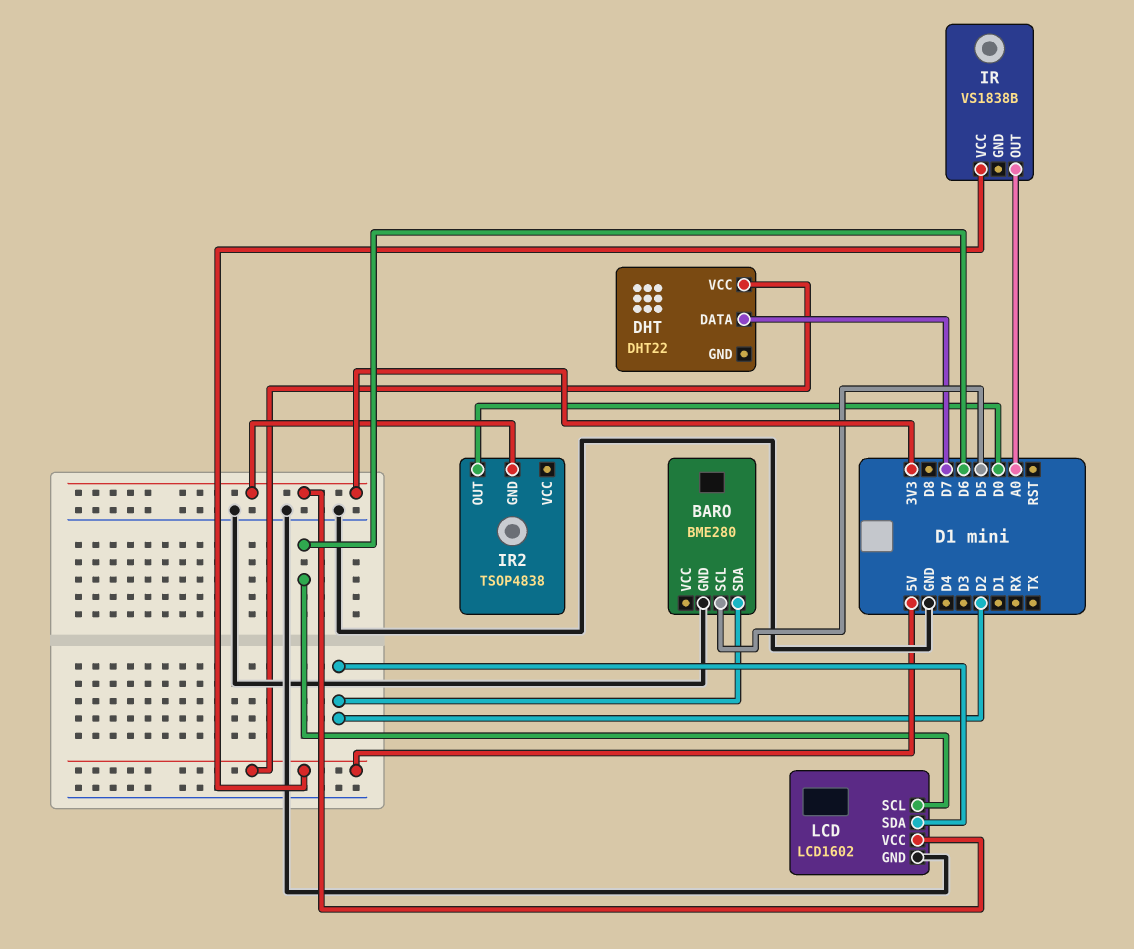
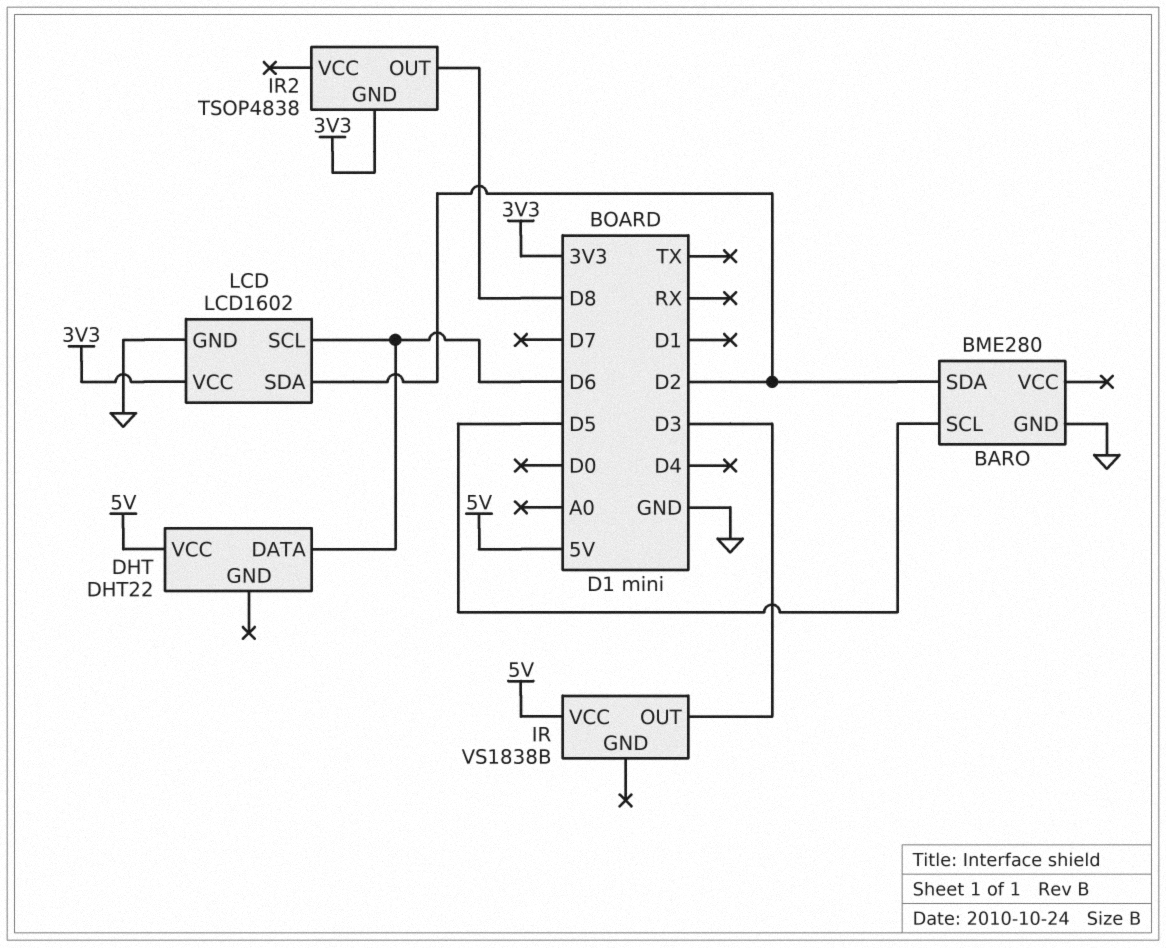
DHT pin DATA: D7 -> D6
IR pin OUT: A0 -> D3
IR2 pin OUT: D0 -> D8

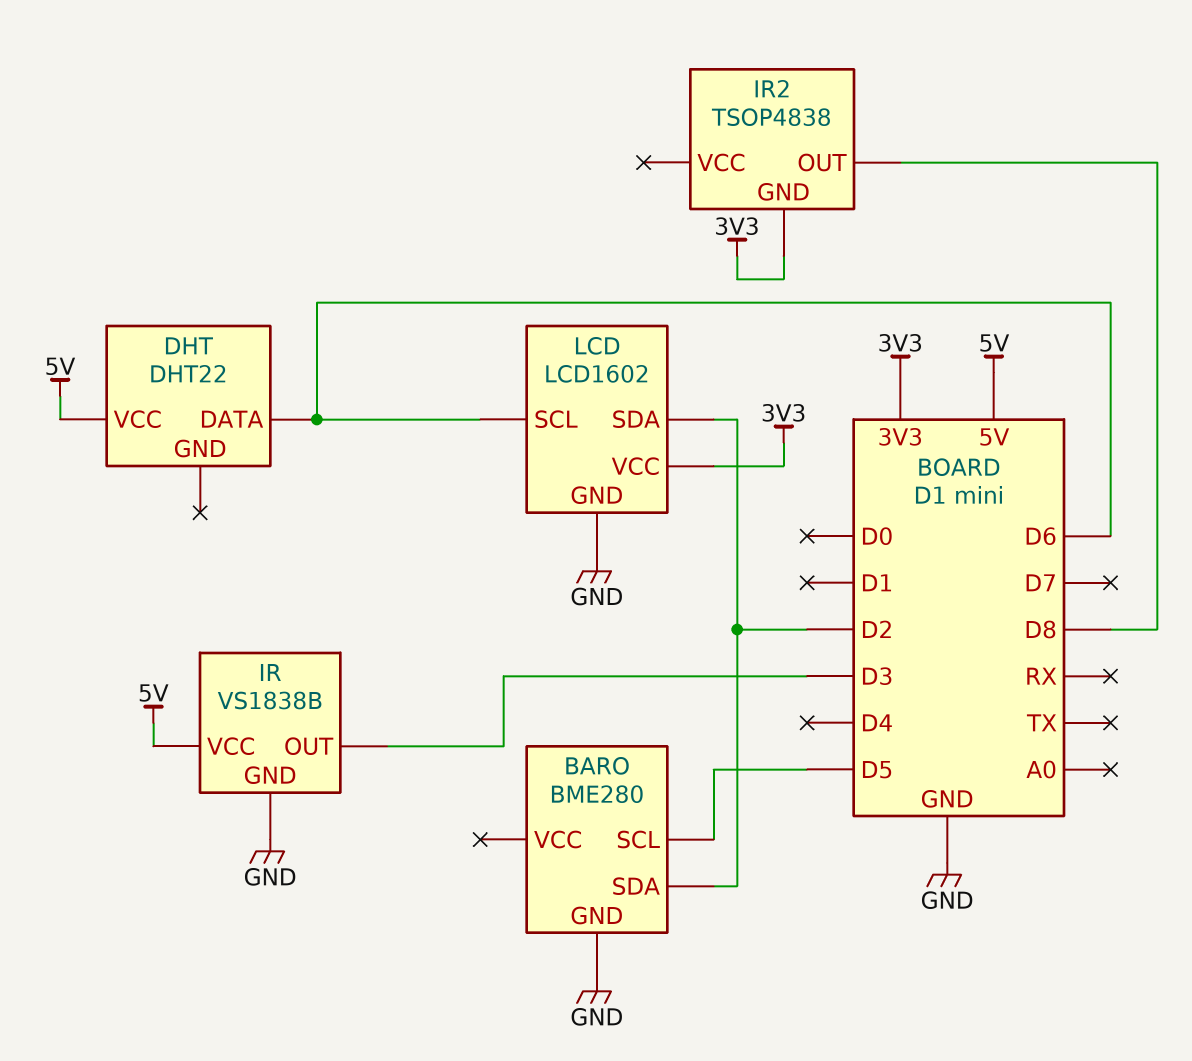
IR pin GND: none -> GND

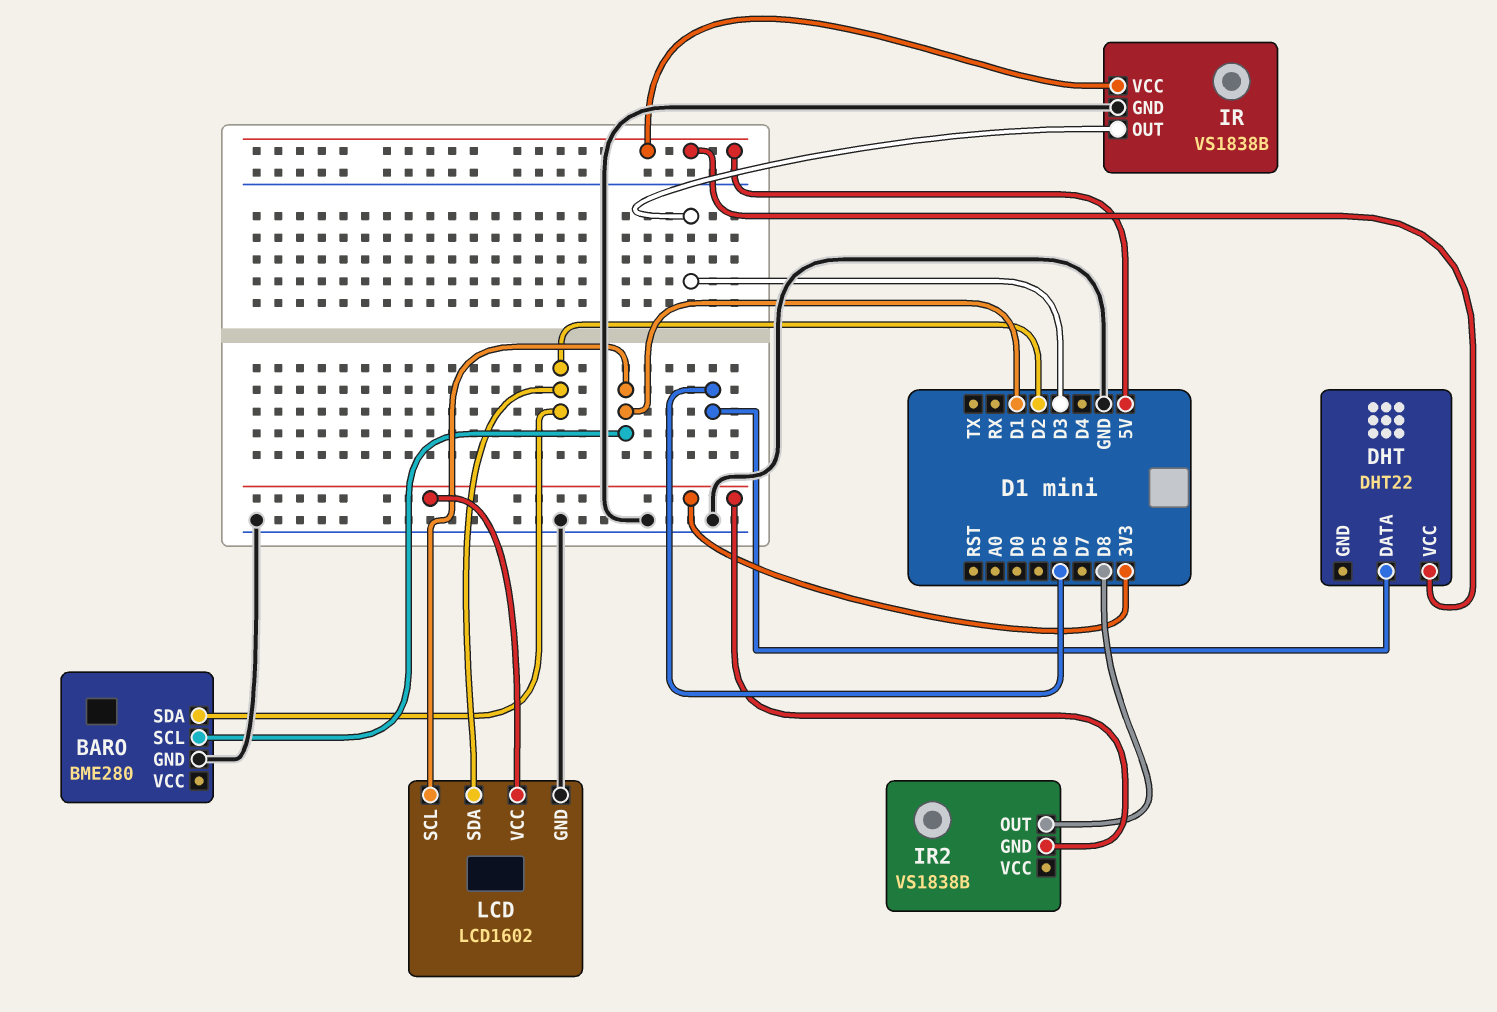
BARO pin SCL: D5 -> D1
IR2: TSOP4838 -> VS1838B
LCD pin SCL: D6 -> D1

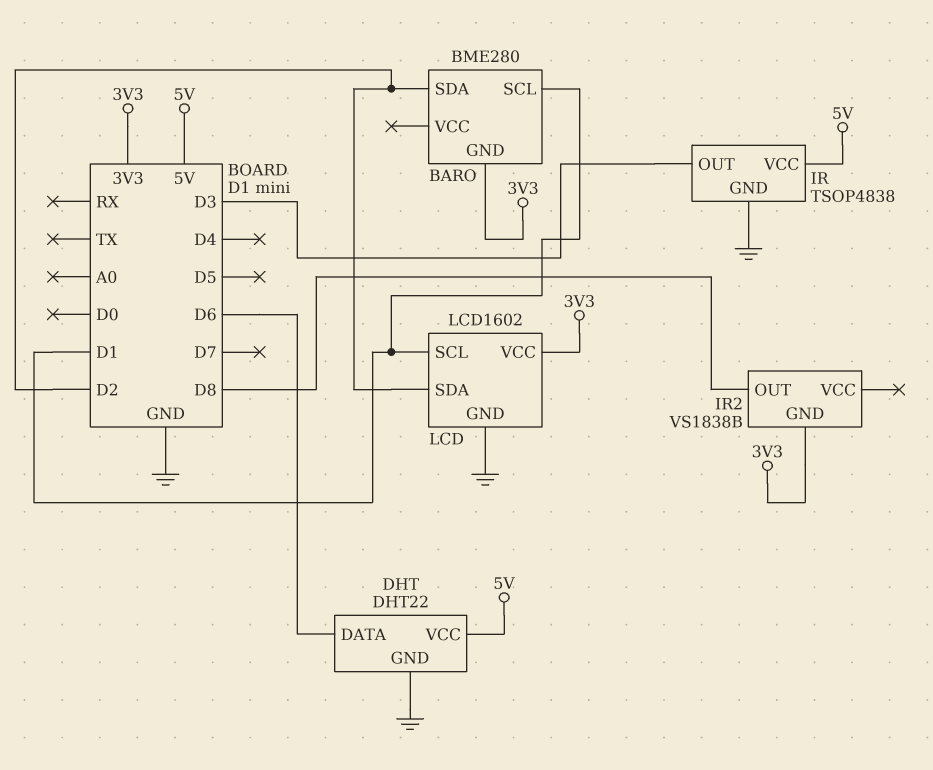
BARO pin GND: GND -> 3V3
DHT pin GND: none -> GND
IR: VS1838B -> TSOP4838

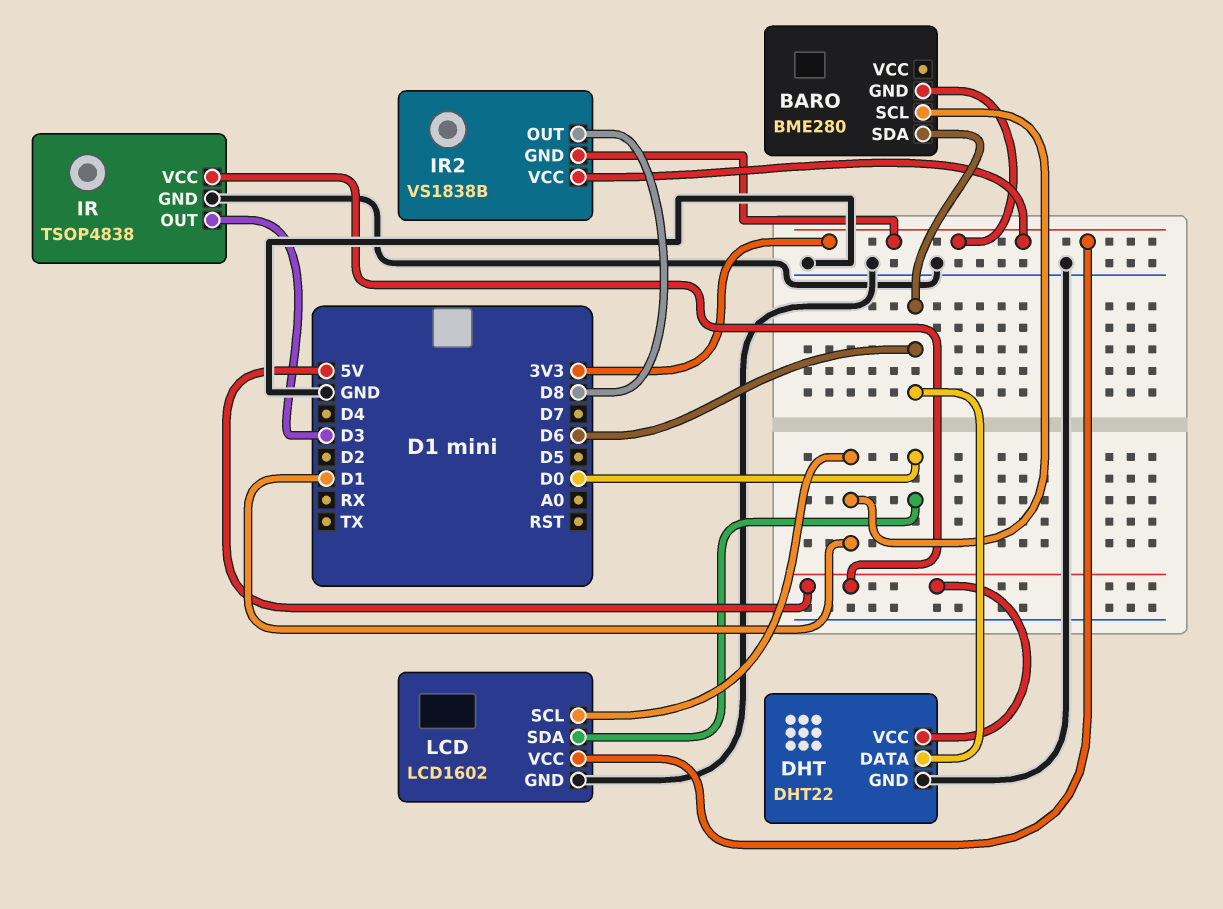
BARO pin SDA: D2 -> D6
IR2 pin VCC: none -> 3V3
LCD pin SDA: D2 -> D0

